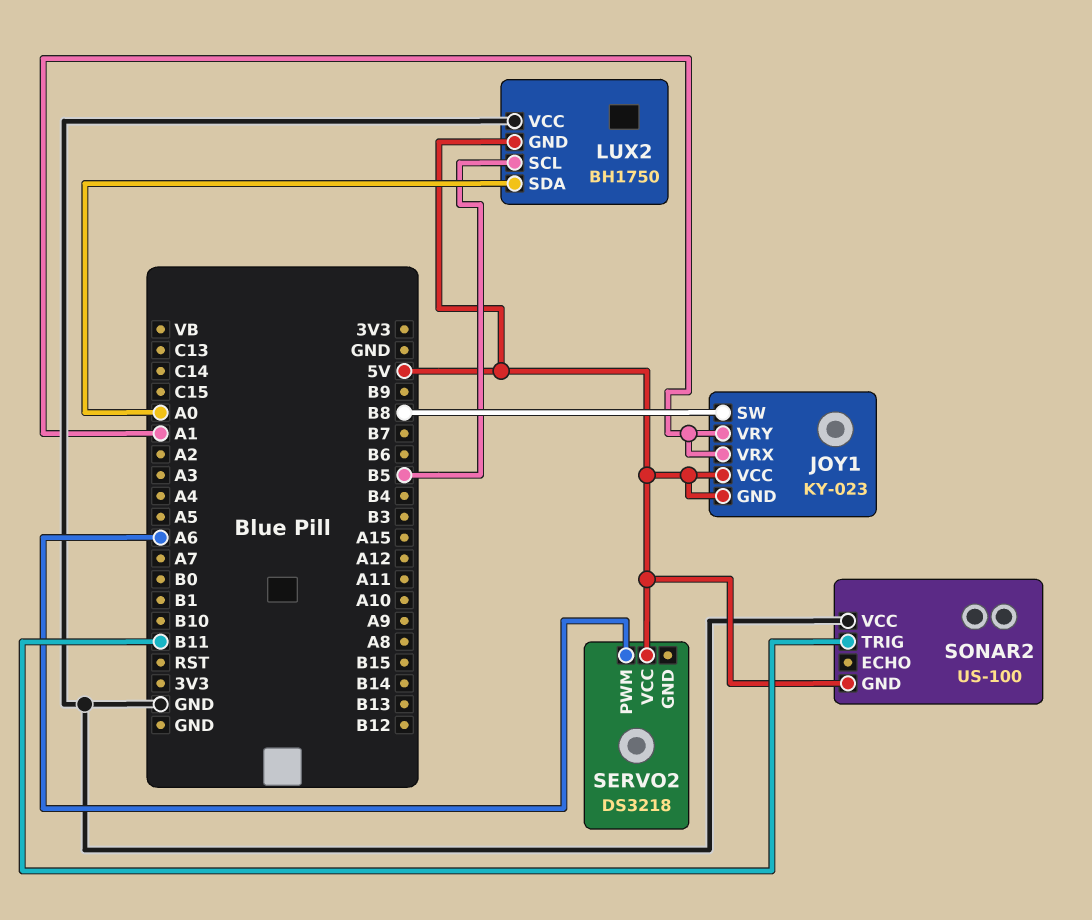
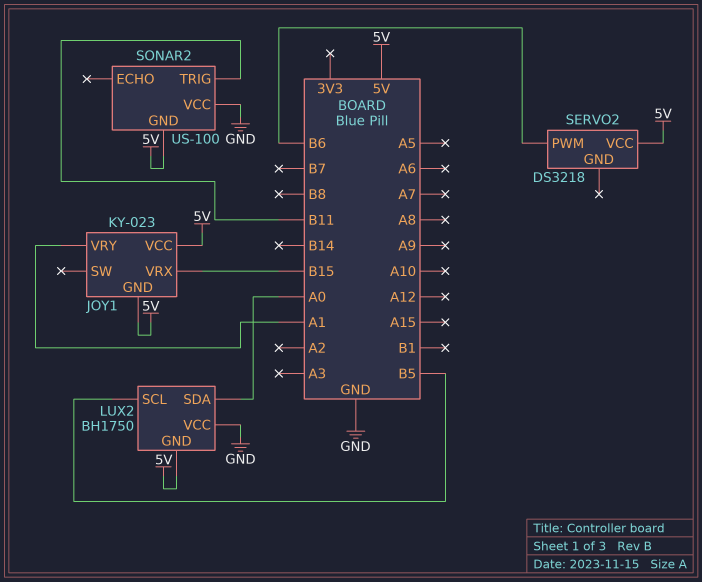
JOY1 pin SW: B8 -> none
JOY1 pin VRX: A1 -> B15
SERVO2 pin PWM: A6 -> B6

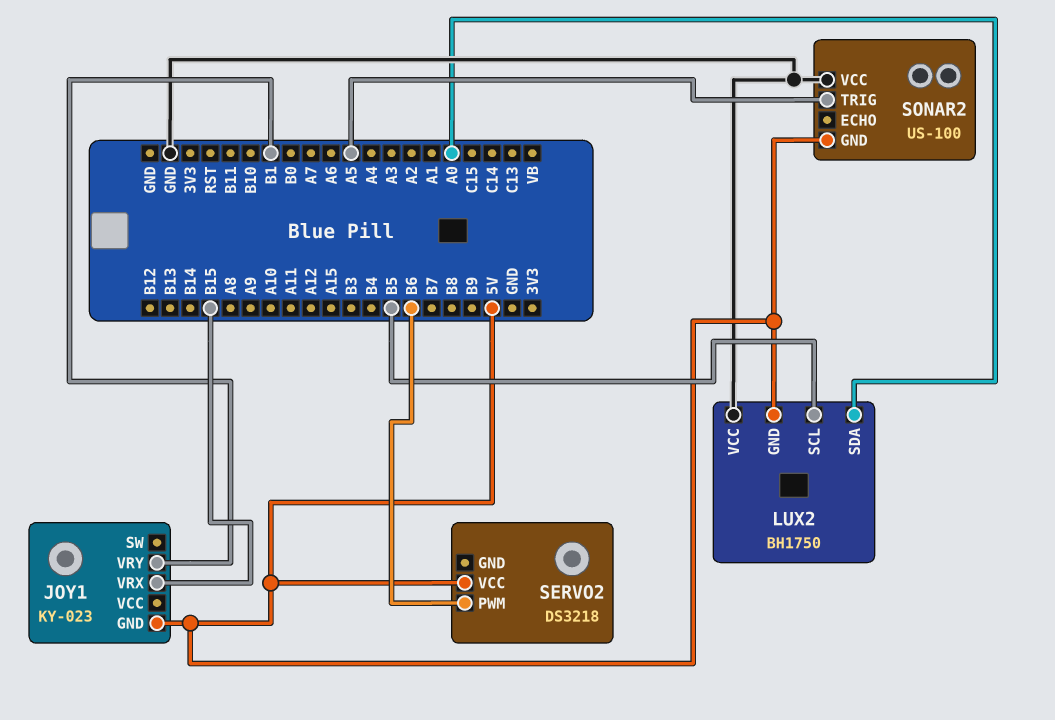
JOY1 pin VCC: 5V -> none
JOY1 pin VRY: A1 -> B1
SONAR2 pin TRIG: B11 -> A5

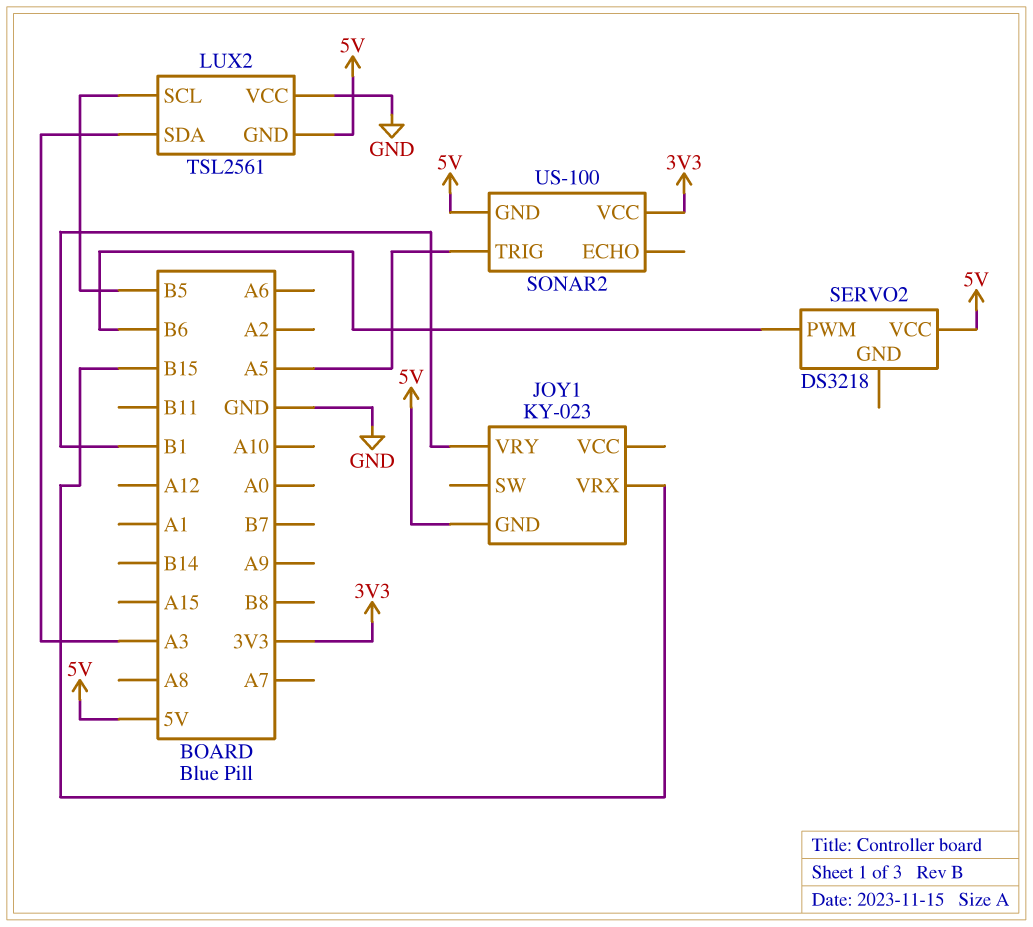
LUX2: BH1750 -> TSL2561
LUX2 pin SDA: A0 -> A3
SONAR2 pin VCC: GND -> 3V3

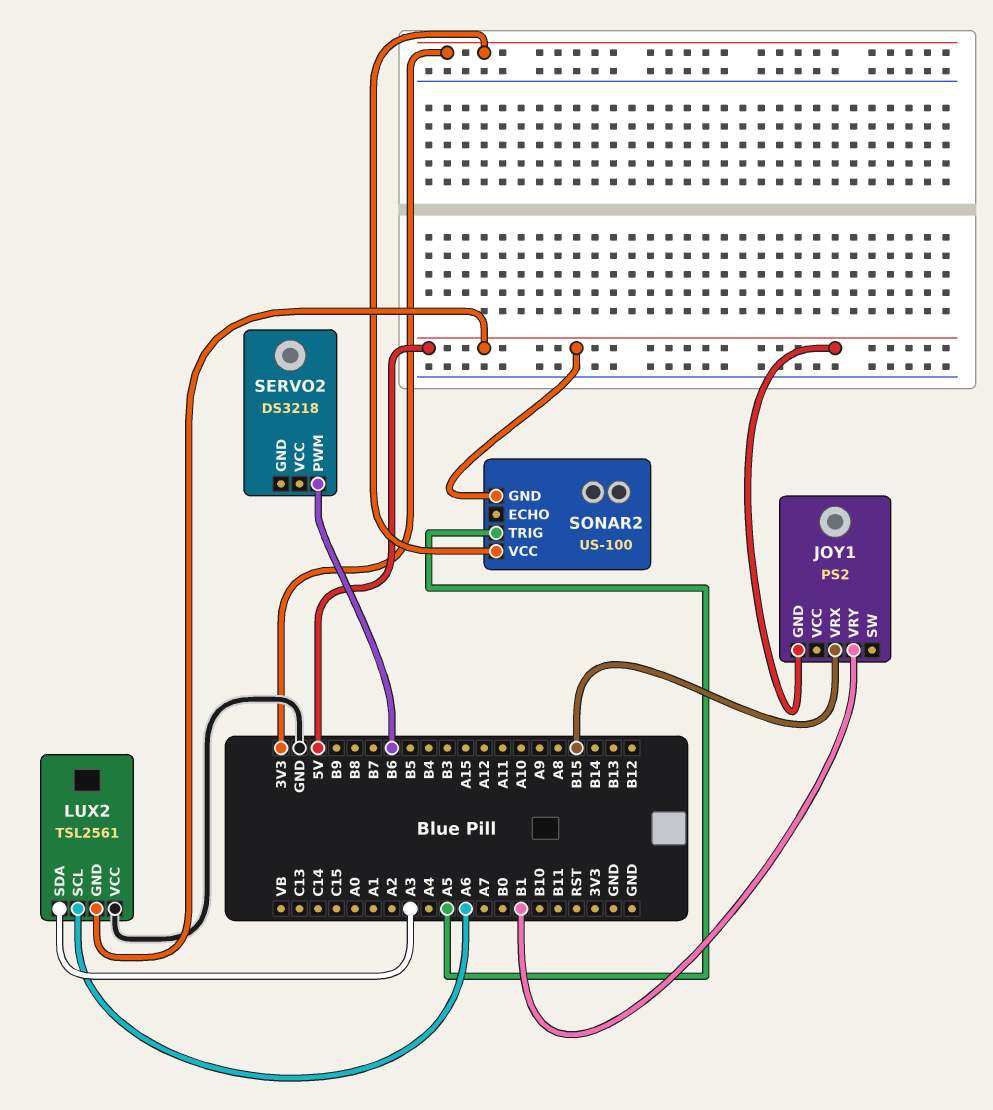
JOY1: KY-023 -> PS2
LUX2 pin SCL: B5 -> A6
SERVO2 pin VCC: 5V -> none

